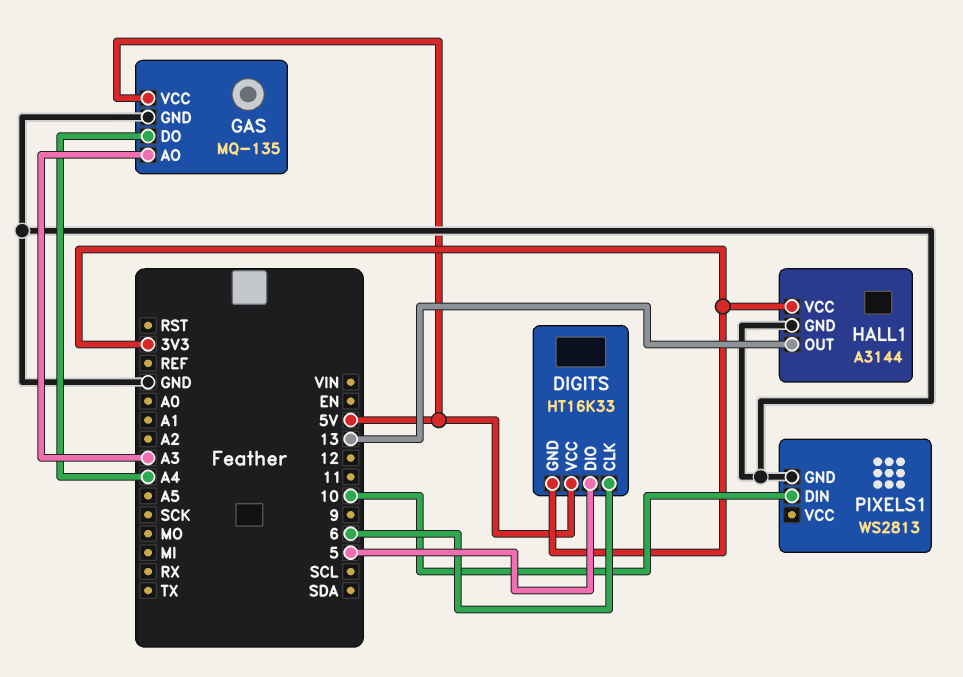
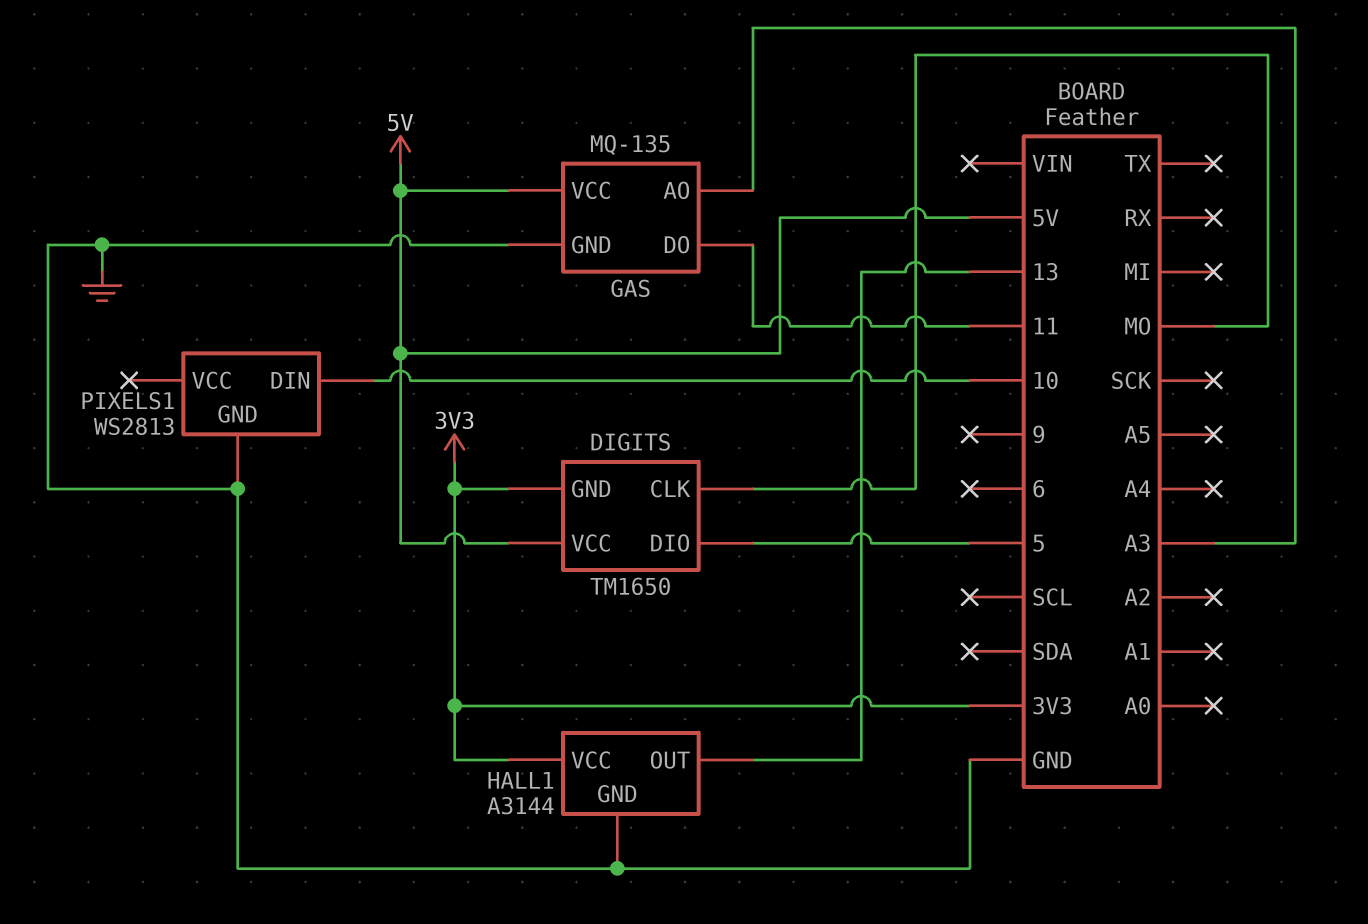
DIGITS: HT16K33 -> TM1650
DIGITS pin CLK: 6 -> MO
GAS pin DO: A4 -> 11

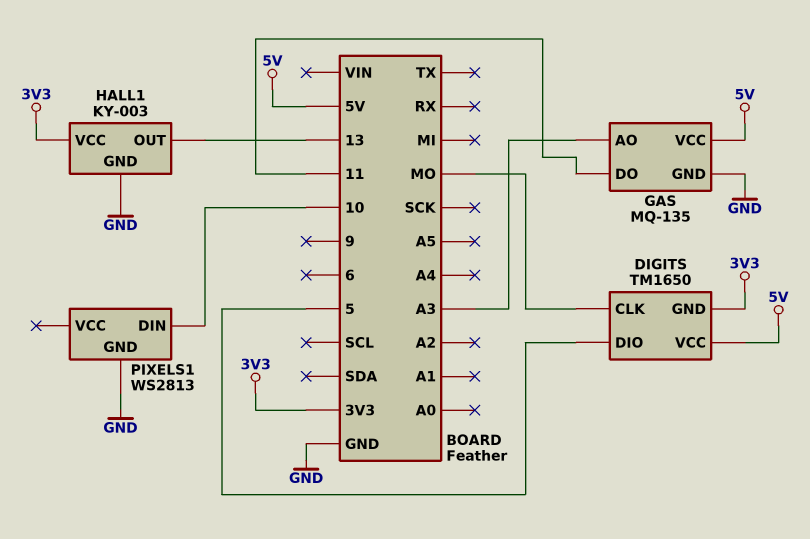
HALL1: A3144 -> KY-003

